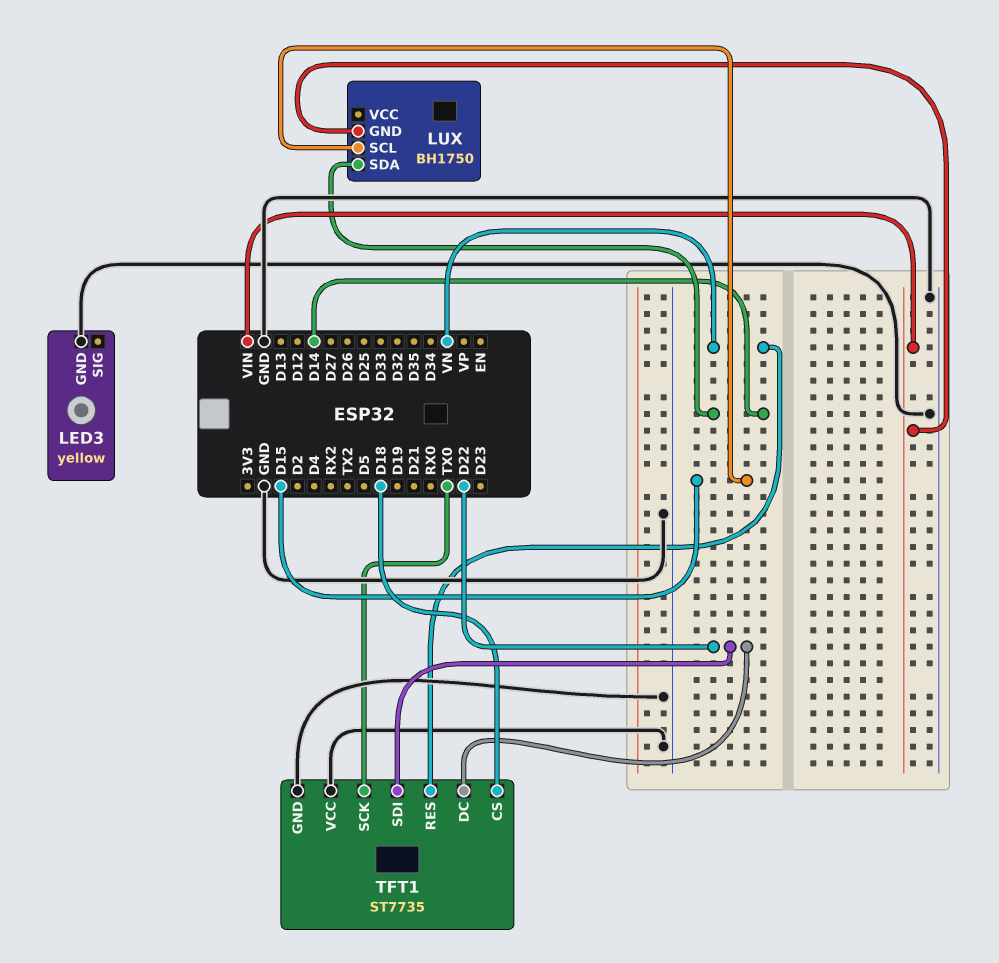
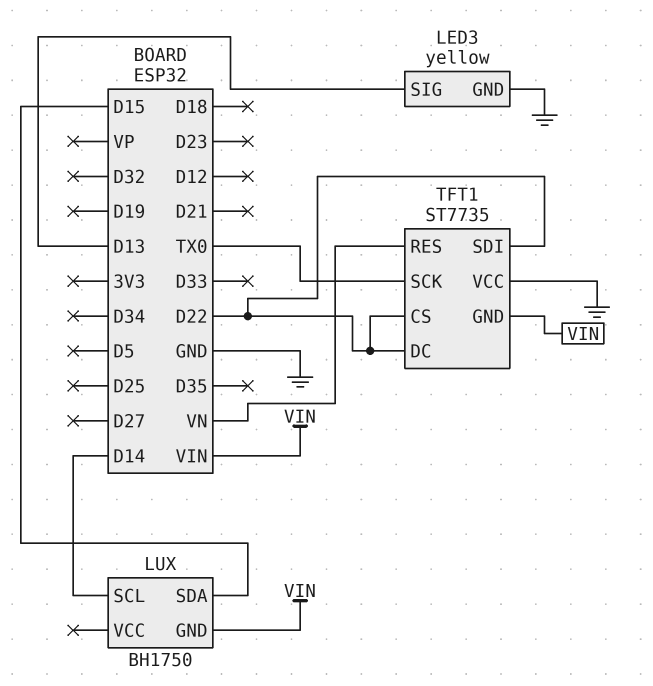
LED3 pin SIG: none -> D13
LUX pin SCL: D15 -> D14
LUX pin SDA: D14 -> D15
TFT1 pin CS: D18 -> D22
TFT1 pin GND: GND -> VIN

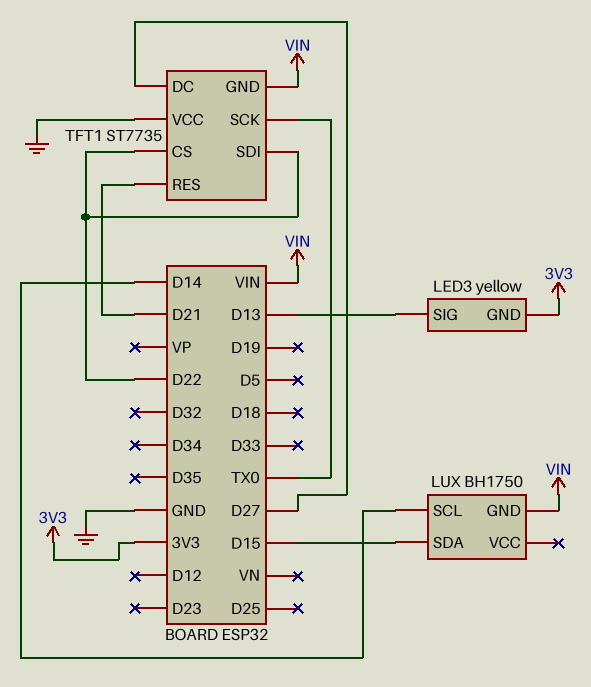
LED3 pin GND: GND -> 3V3
TFT1 pin DC: D22 -> D27
TFT1 pin RES: VN -> D21

